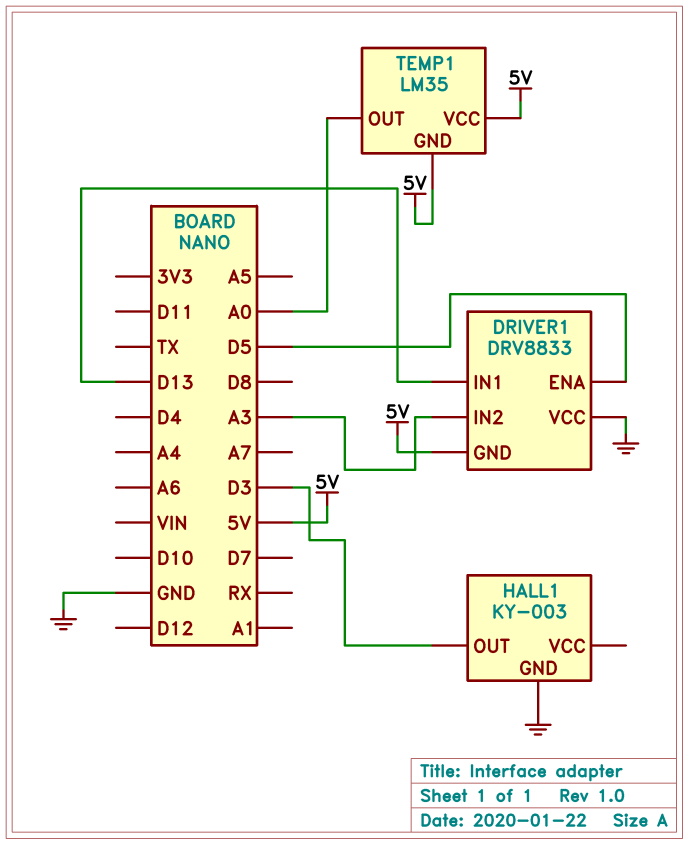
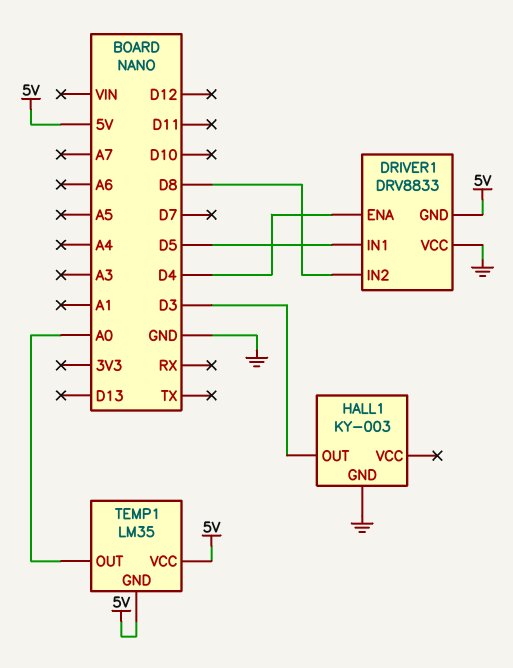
DRIVER1 pin ENA: D5 -> D4
DRIVER1 pin IN1: D13 -> D5
DRIVER1 pin IN2: A3 -> D8

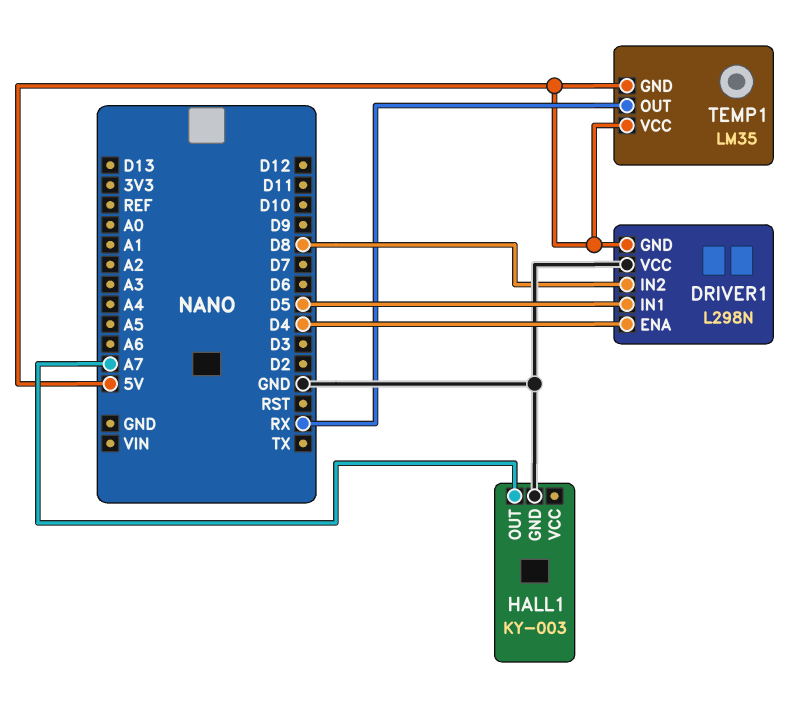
DRIVER1: DRV8833 -> L298N
HALL1 pin OUT: D3 -> A7
TEMP1 pin OUT: A0 -> RX

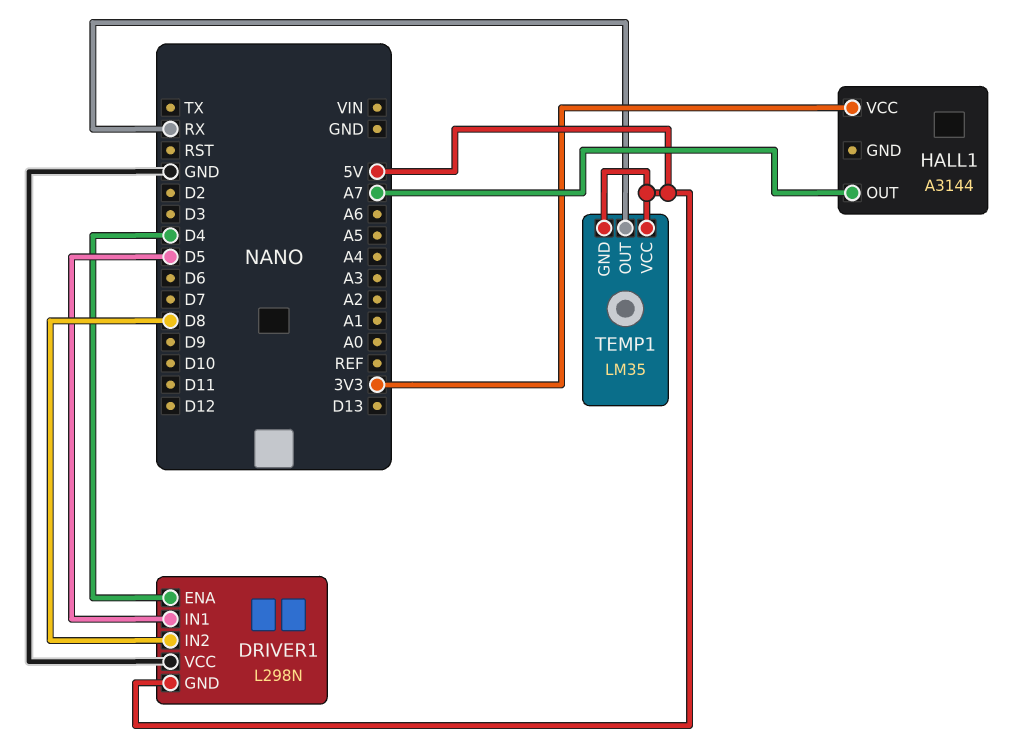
HALL1: KY-003 -> A3144
HALL1 pin GND: GND -> none
HALL1 pin VCC: none -> 3V3

